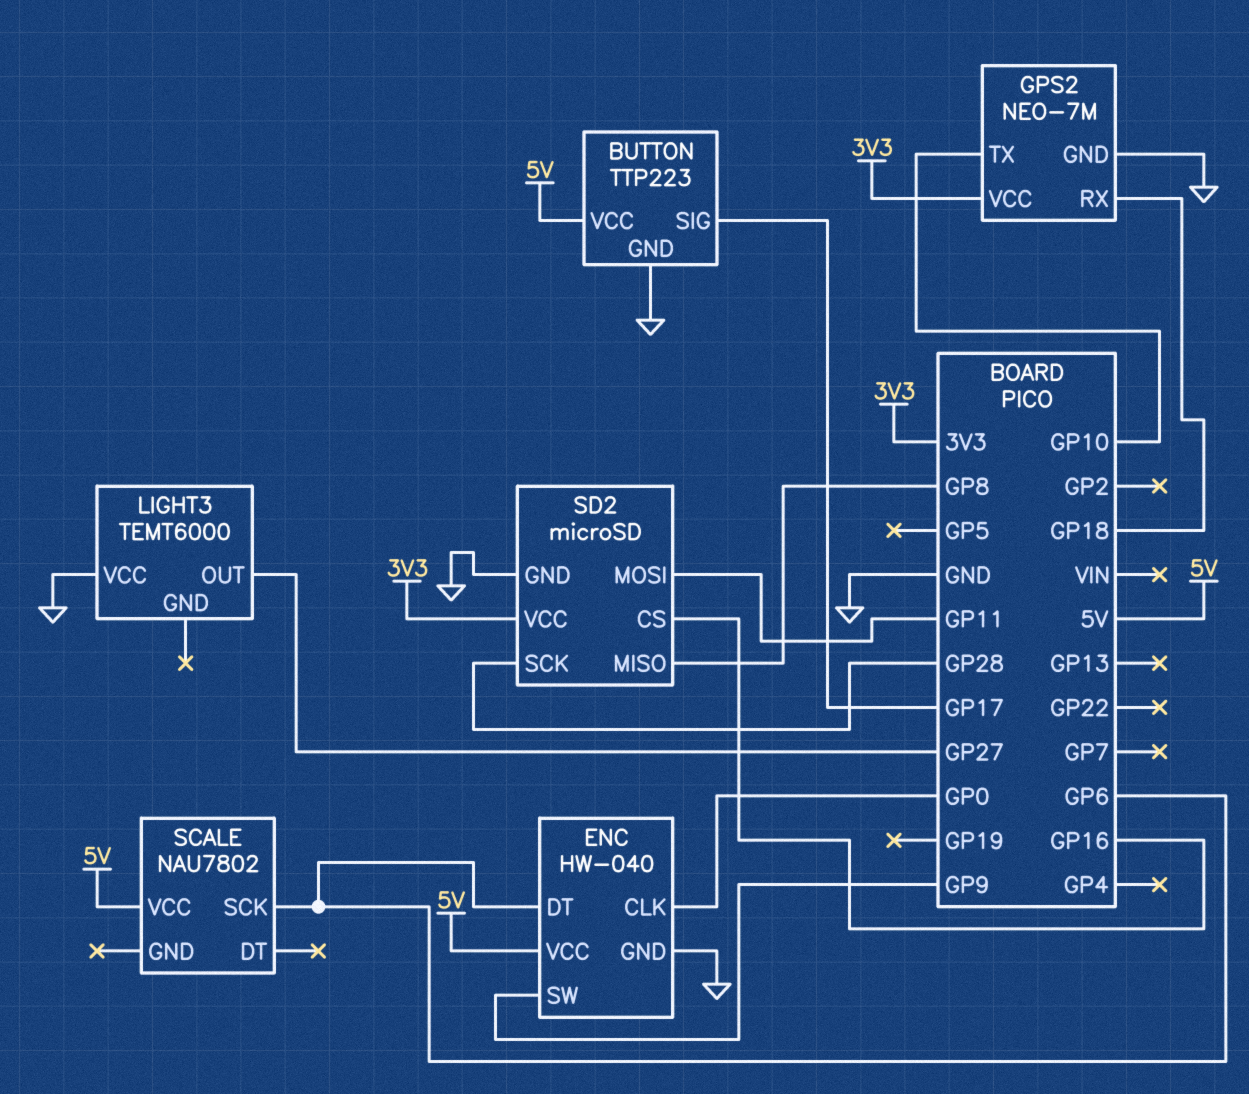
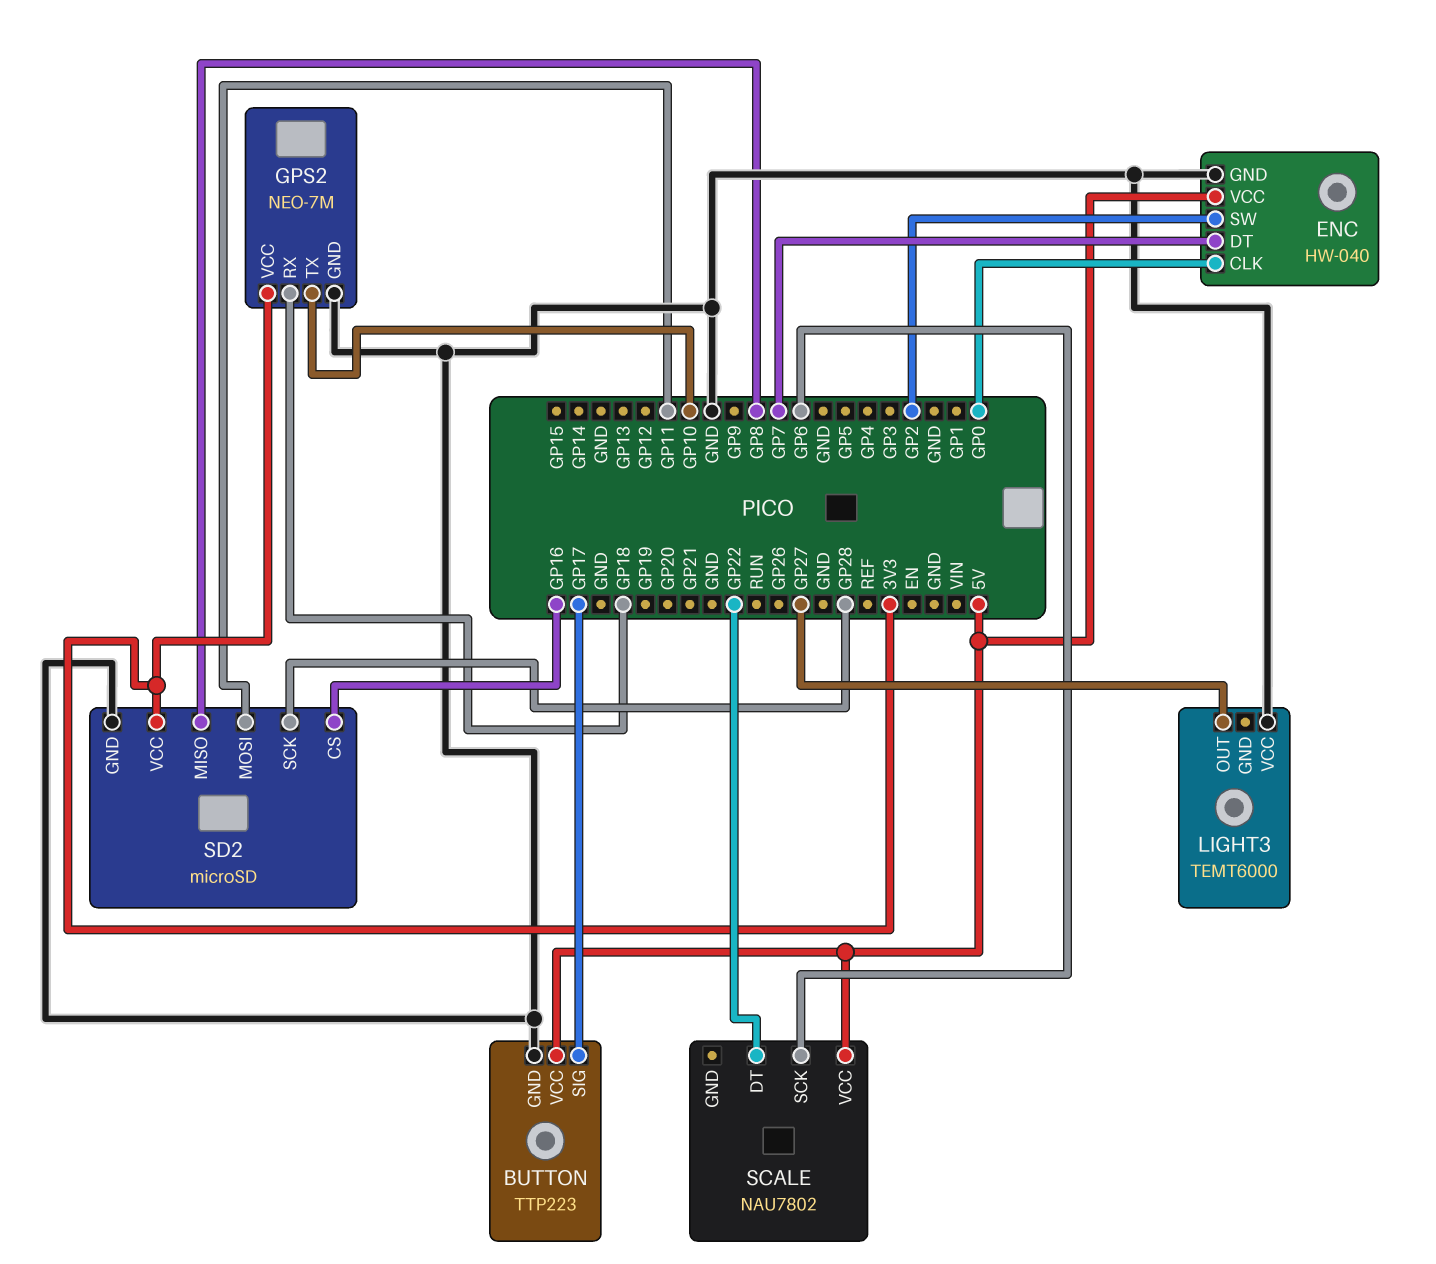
ENC pin DT: GP6 -> GP7
ENC pin SW: GP9 -> GP2
SCALE pin DT: none -> GP22

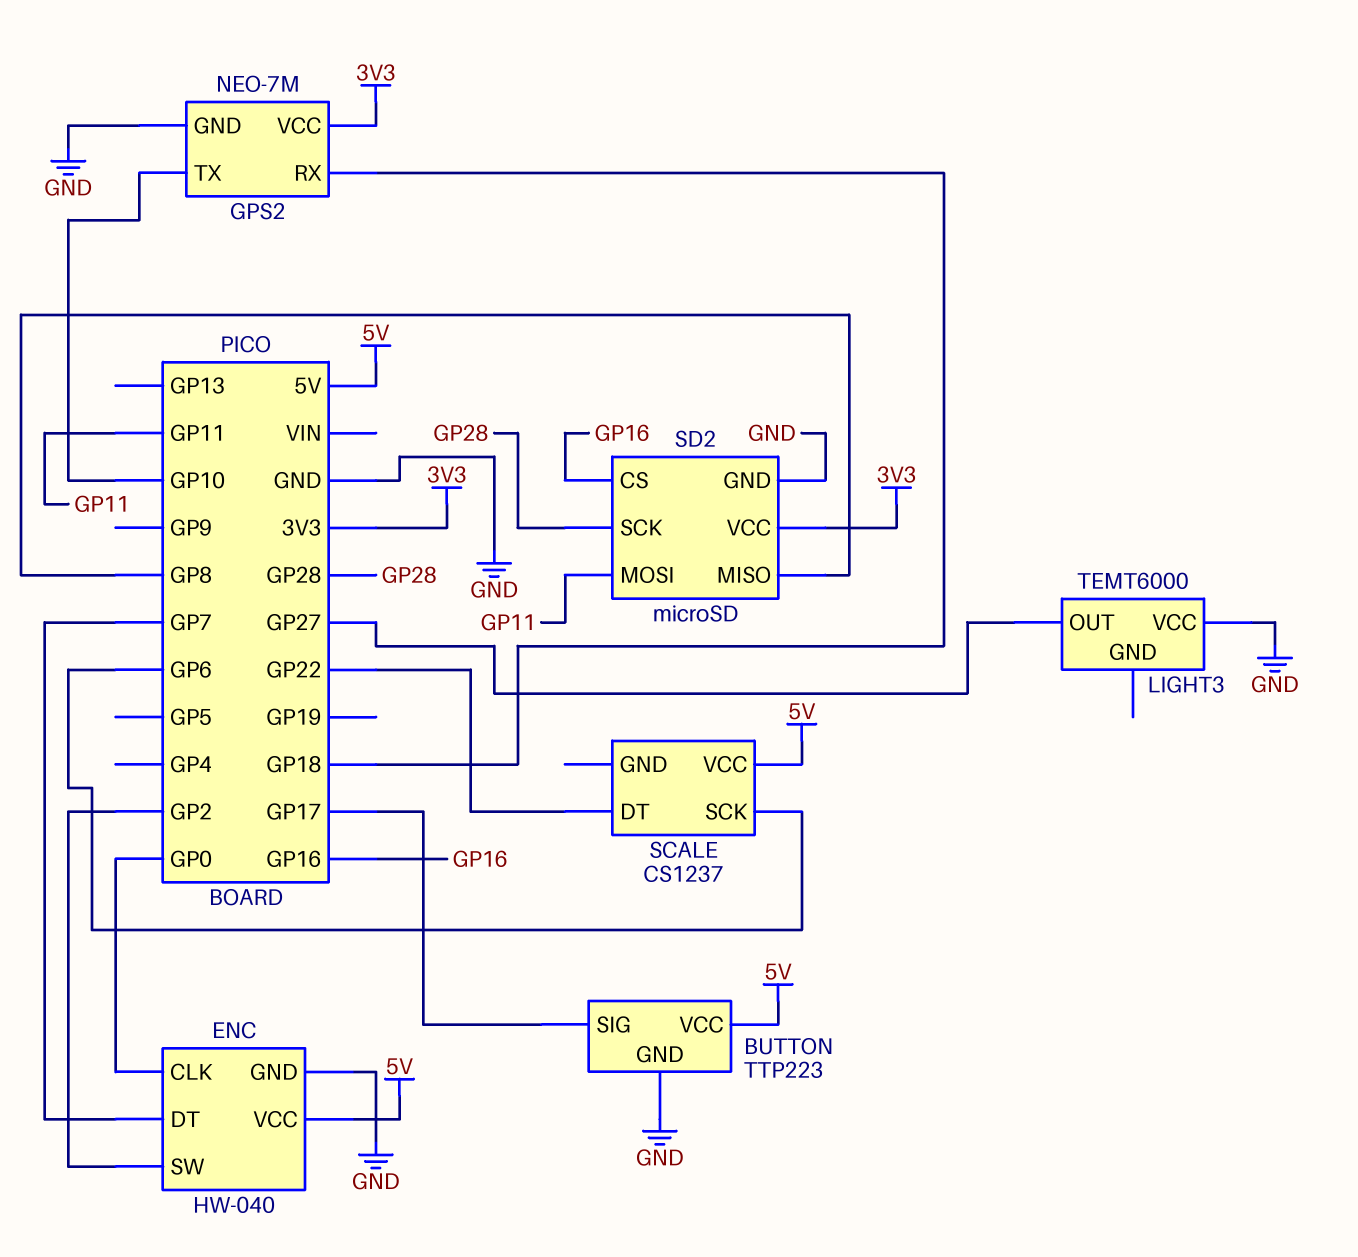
SCALE: NAU7802 -> CS1237

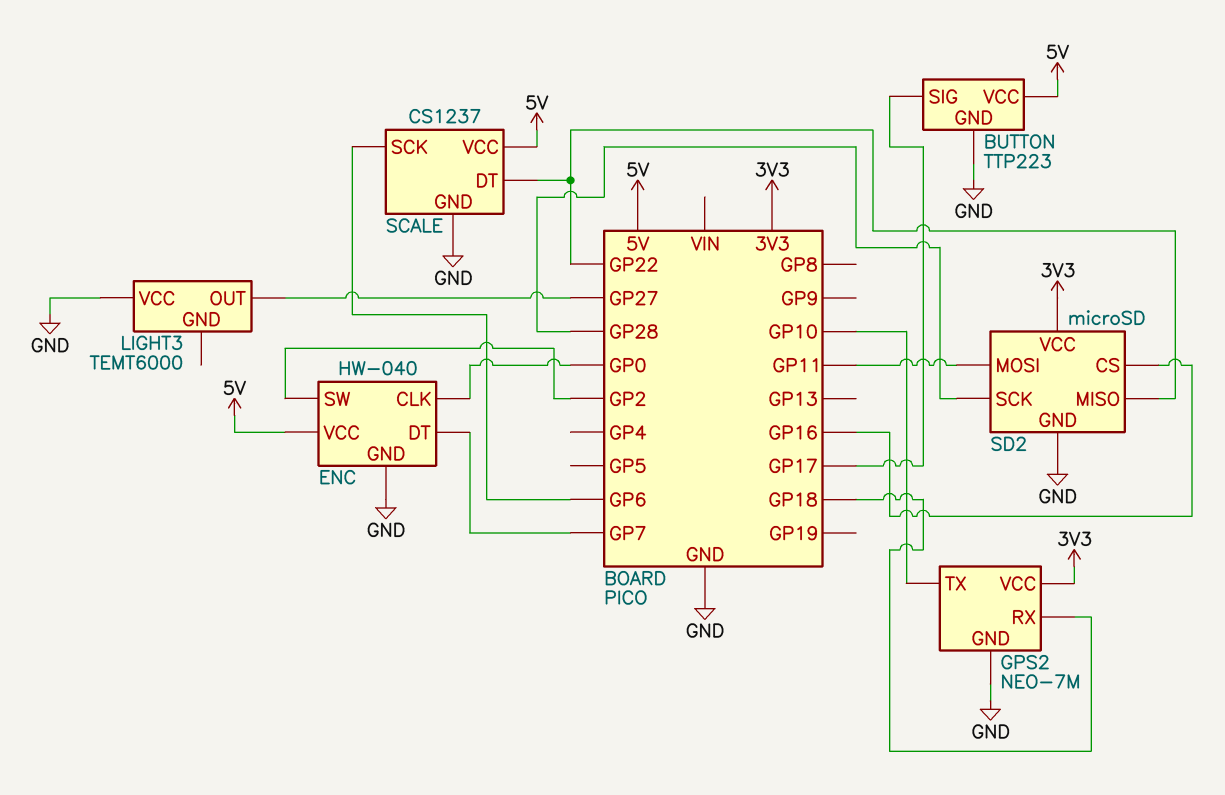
SCALE pin GND: none -> GND
SD2 pin MISO: GP8 -> GP22

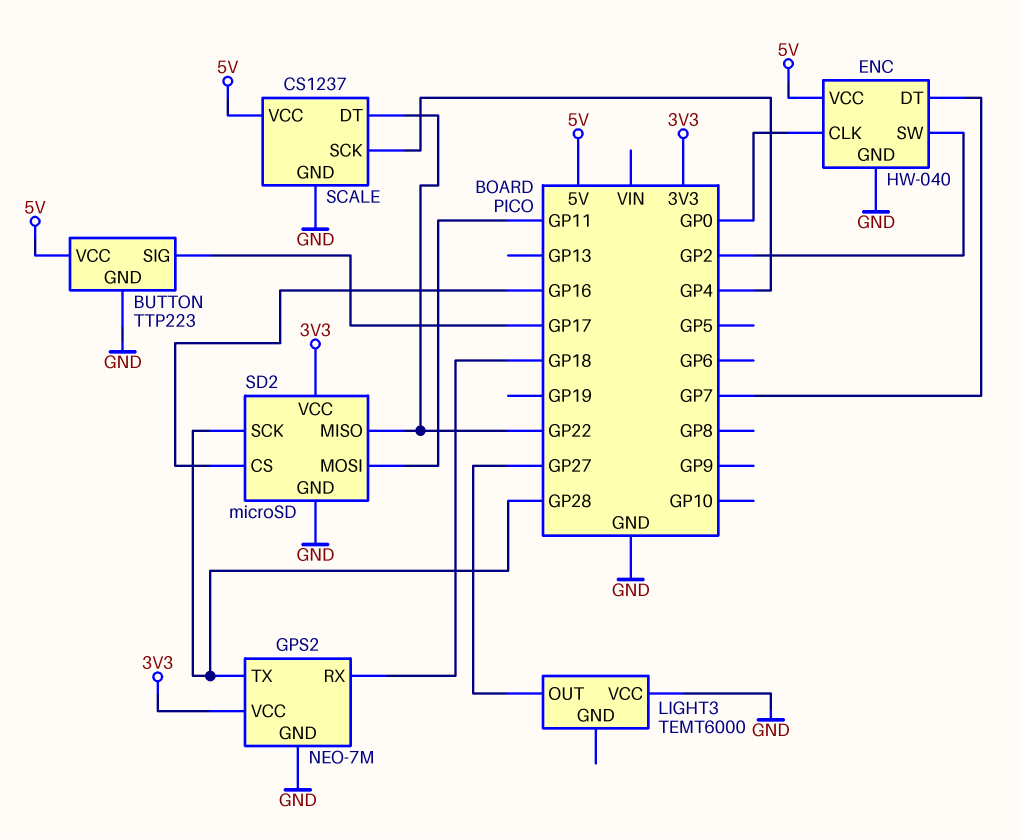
GPS2 pin TX: GP10 -> GP28
SCALE pin SCK: GP6 -> GP4

